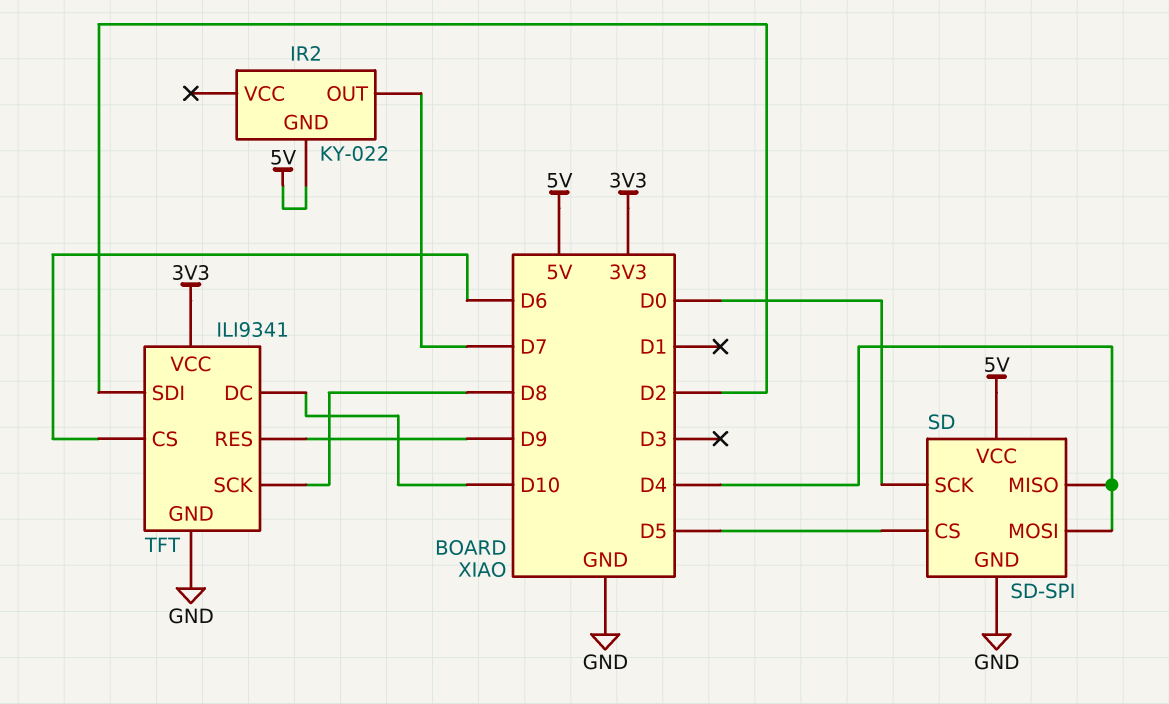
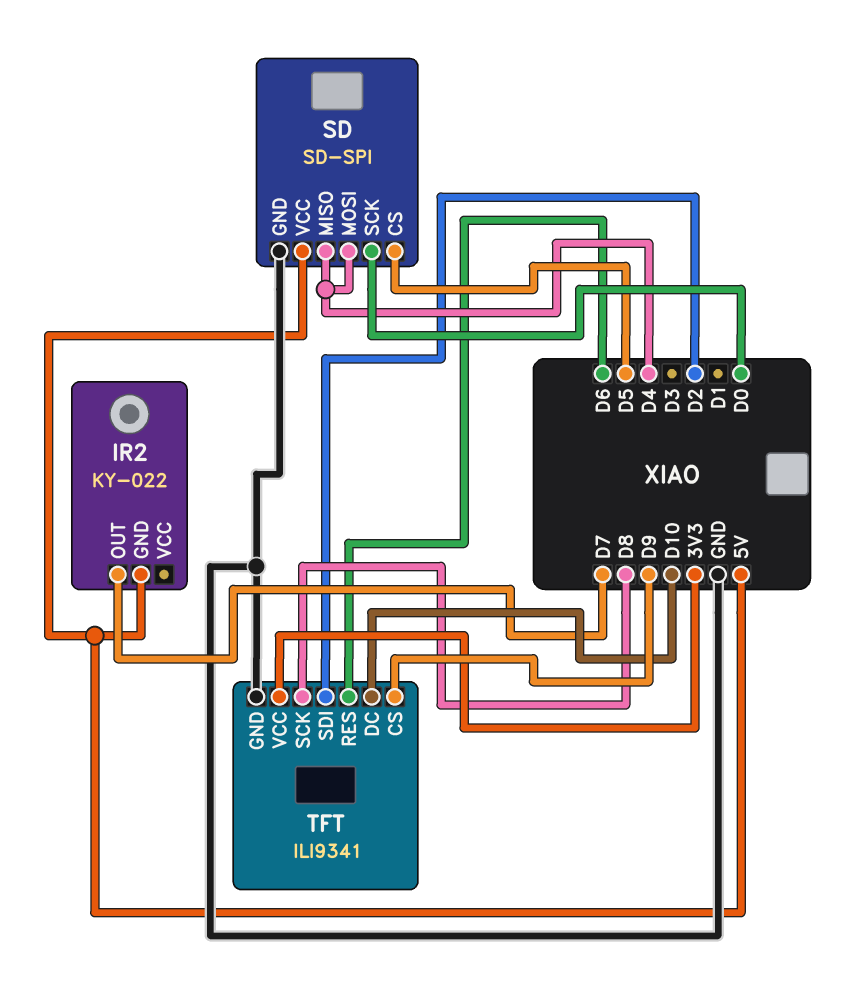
TFT pin CS: D6 -> D9
TFT pin RES: D9 -> D6

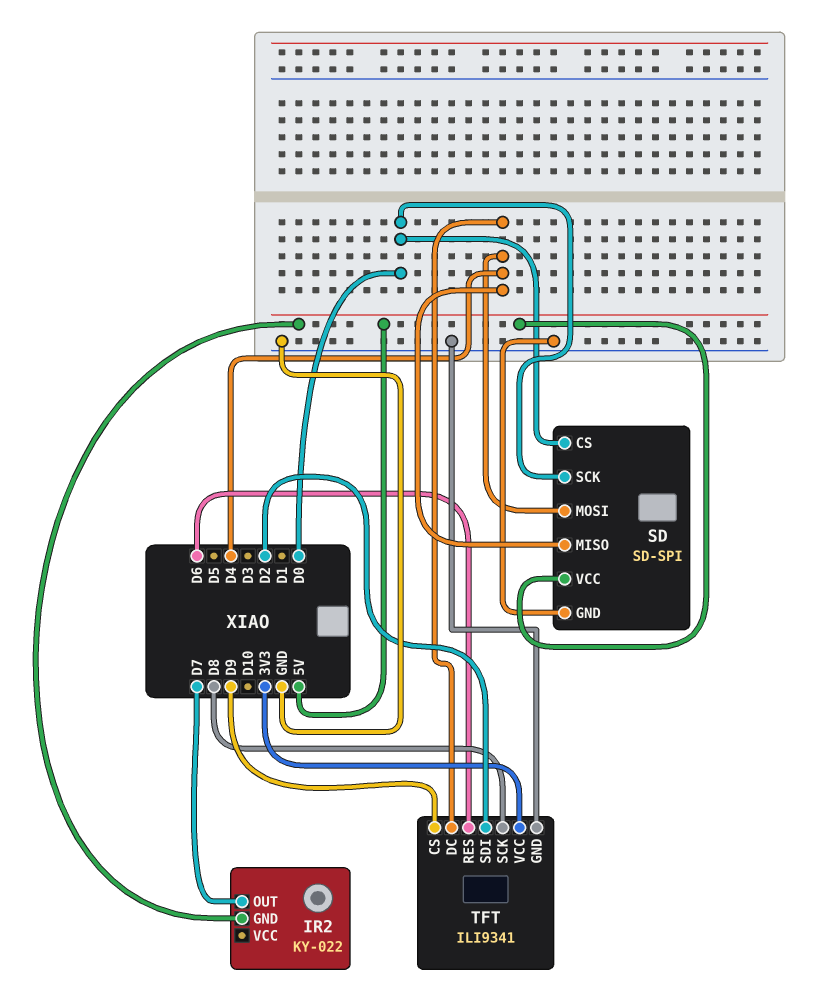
SD pin CS: D5 -> D0
TFT pin DC: D10 -> D4

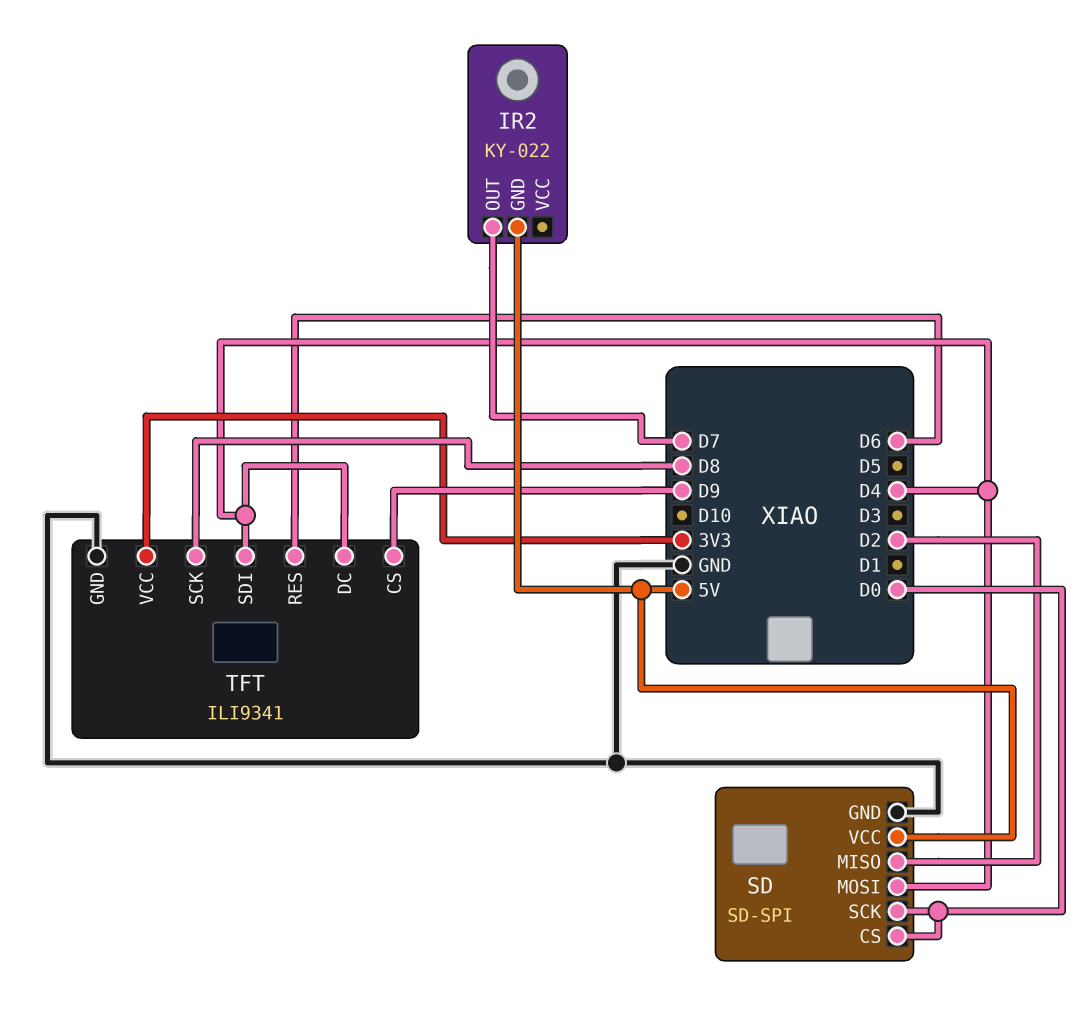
SD pin MISO: D4 -> D2
TFT pin SDI: D2 -> D4

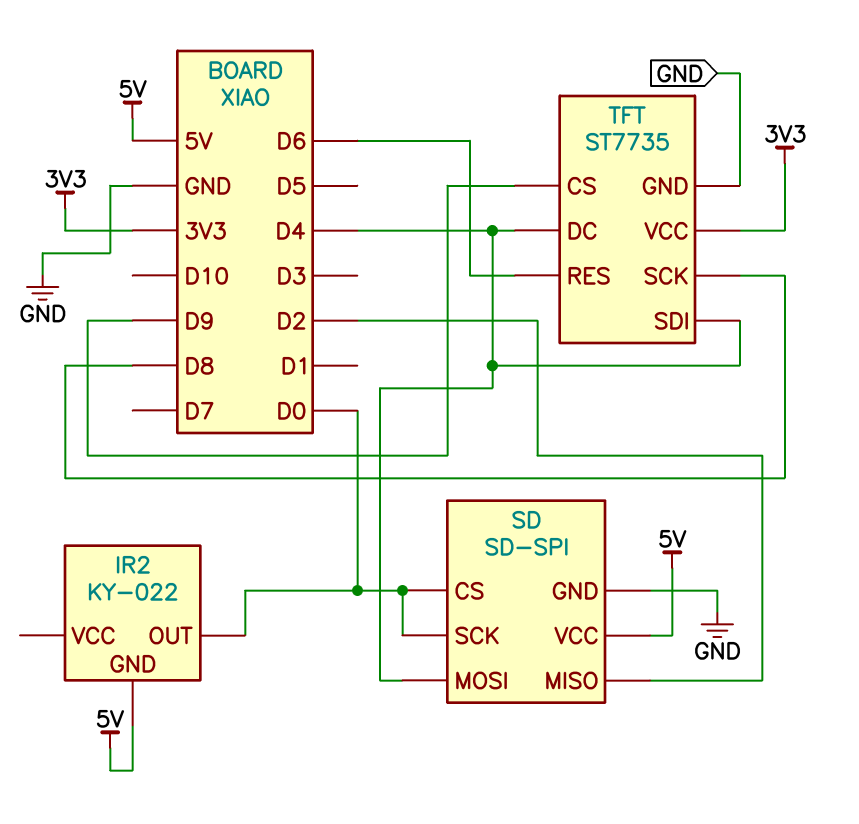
IR2 pin OUT: D7 -> D0
TFT: ILI9341 -> ST7735

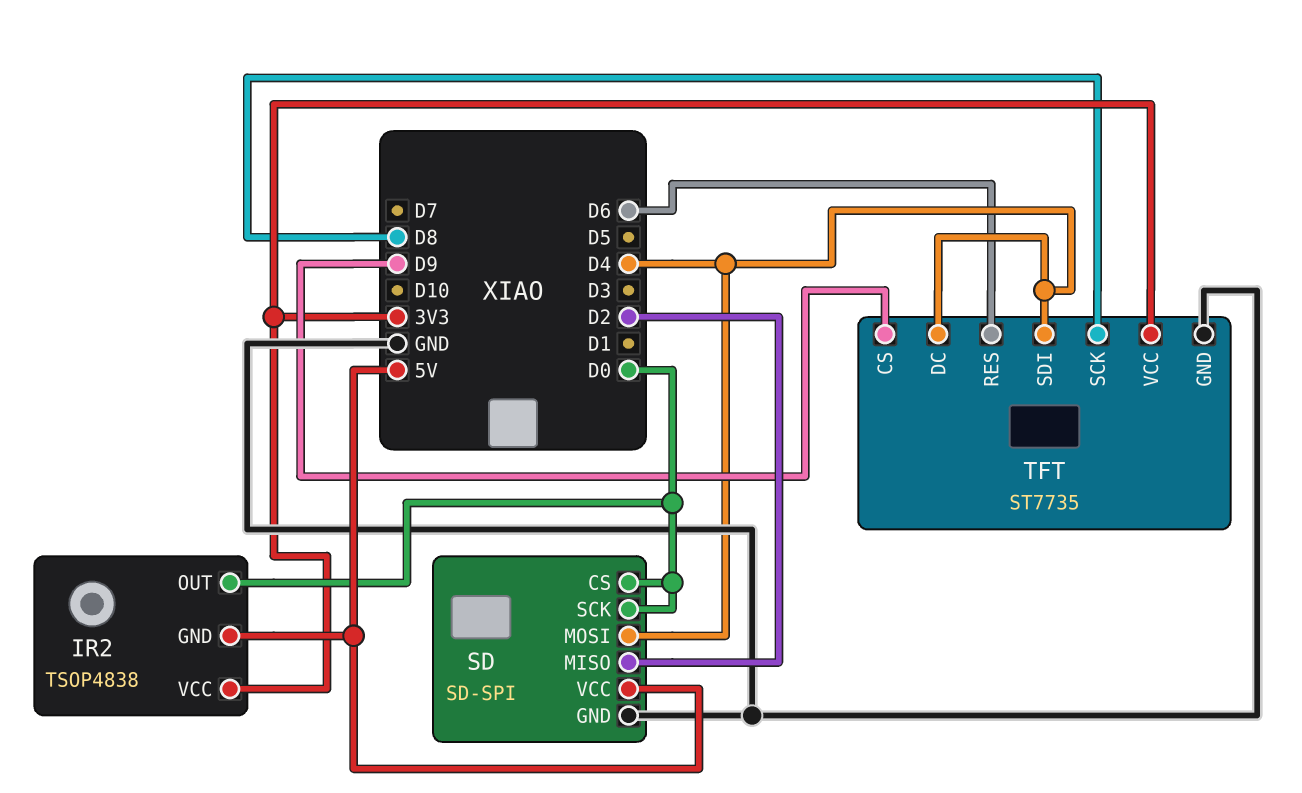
IR2: KY-022 -> TSOP4838
IR2 pin VCC: none -> 3V3

